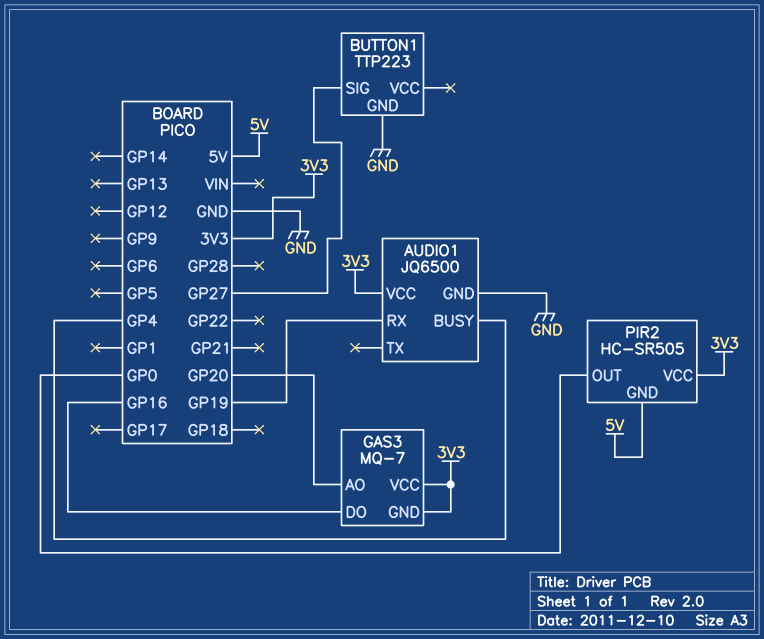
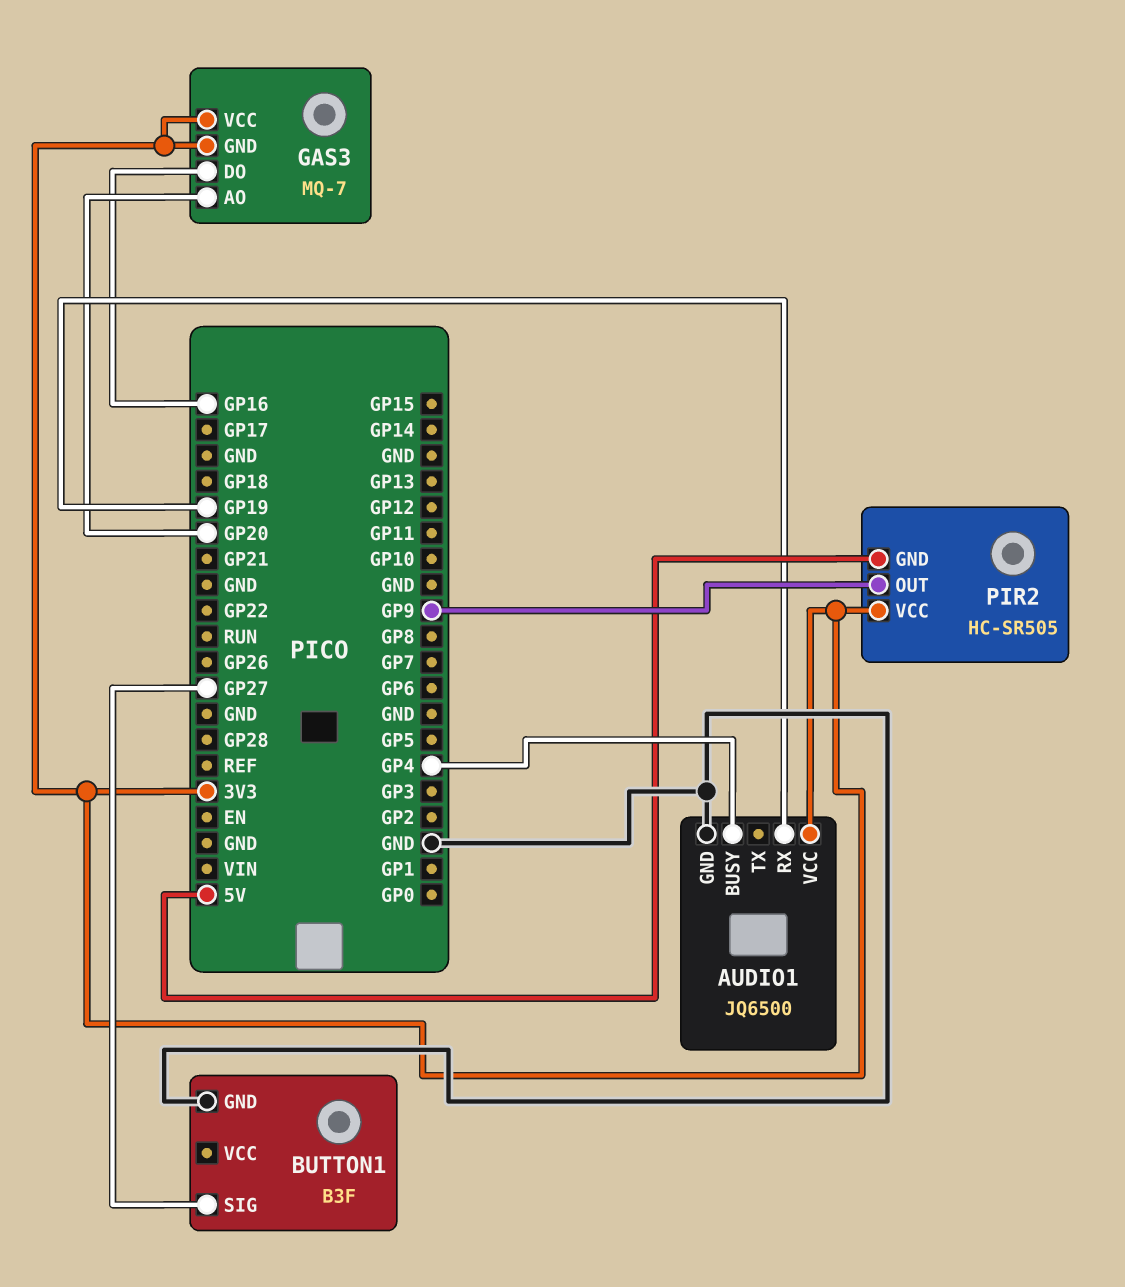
BUTTON1: TTP223 -> B3F
PIR2 pin OUT: GP0 -> GP9

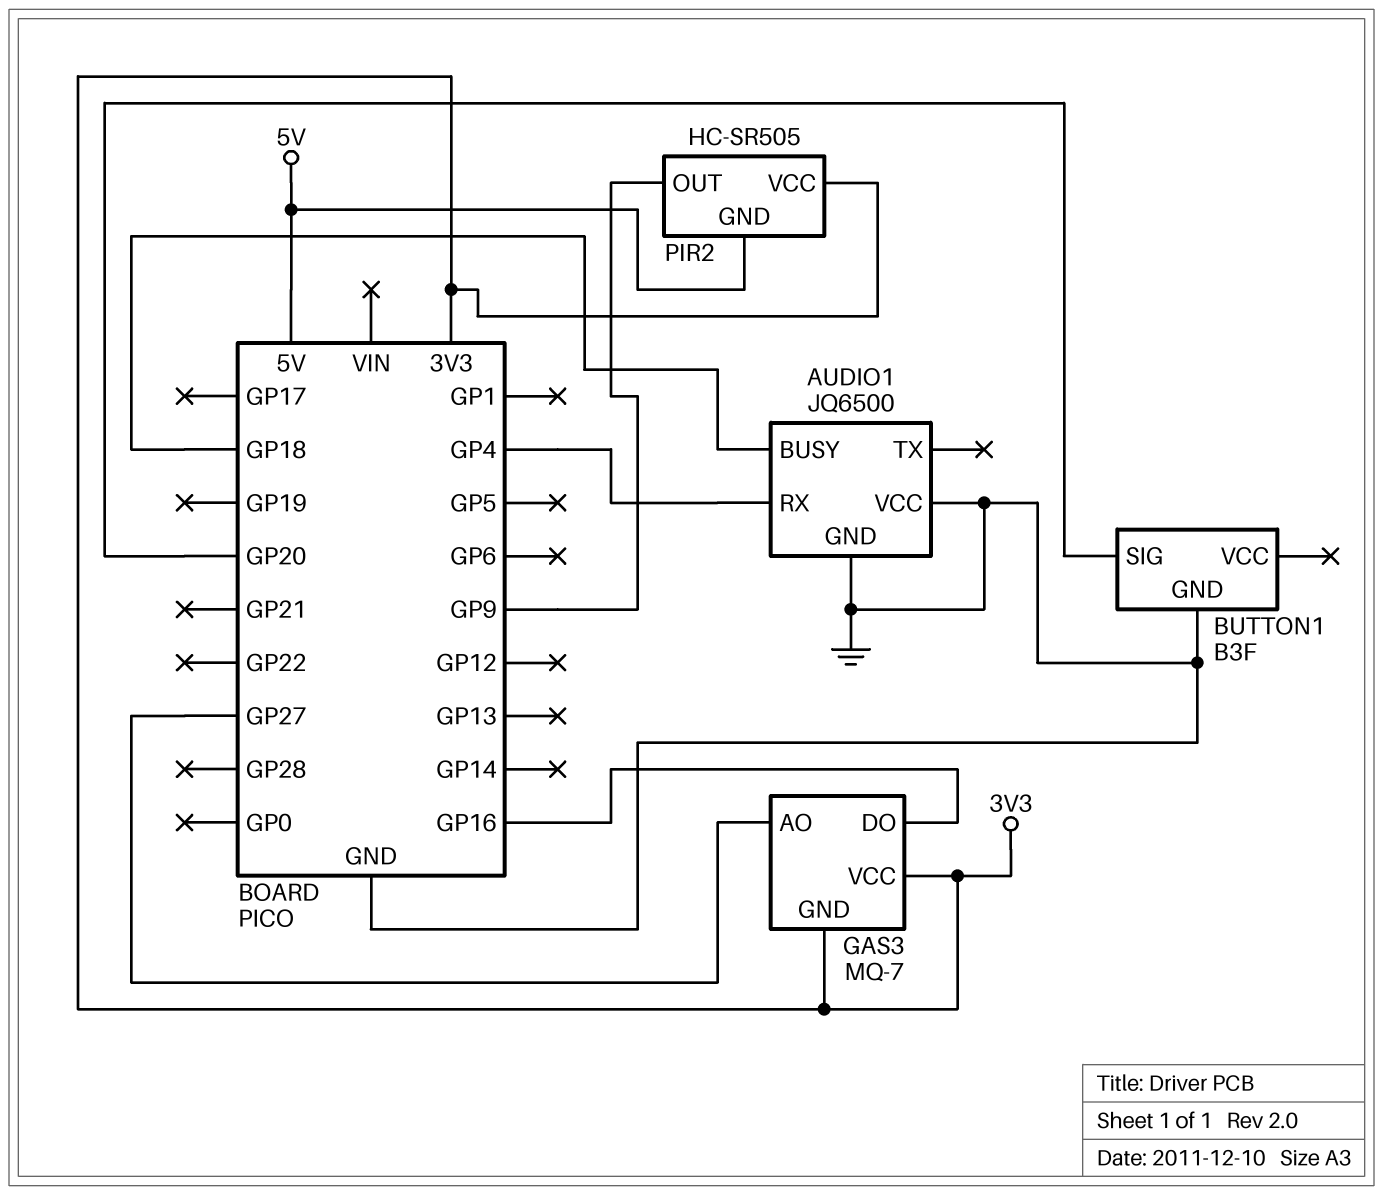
AUDIO1 pin BUSY: GP4 -> GP18
AUDIO1 pin RX: GP19 -> GP4
AUDIO1 pin VCC: 3V3 -> GND
BUTTON1 pin SIG: GP27 -> GP20
GAS3 pin AO: GP20 -> GP27

